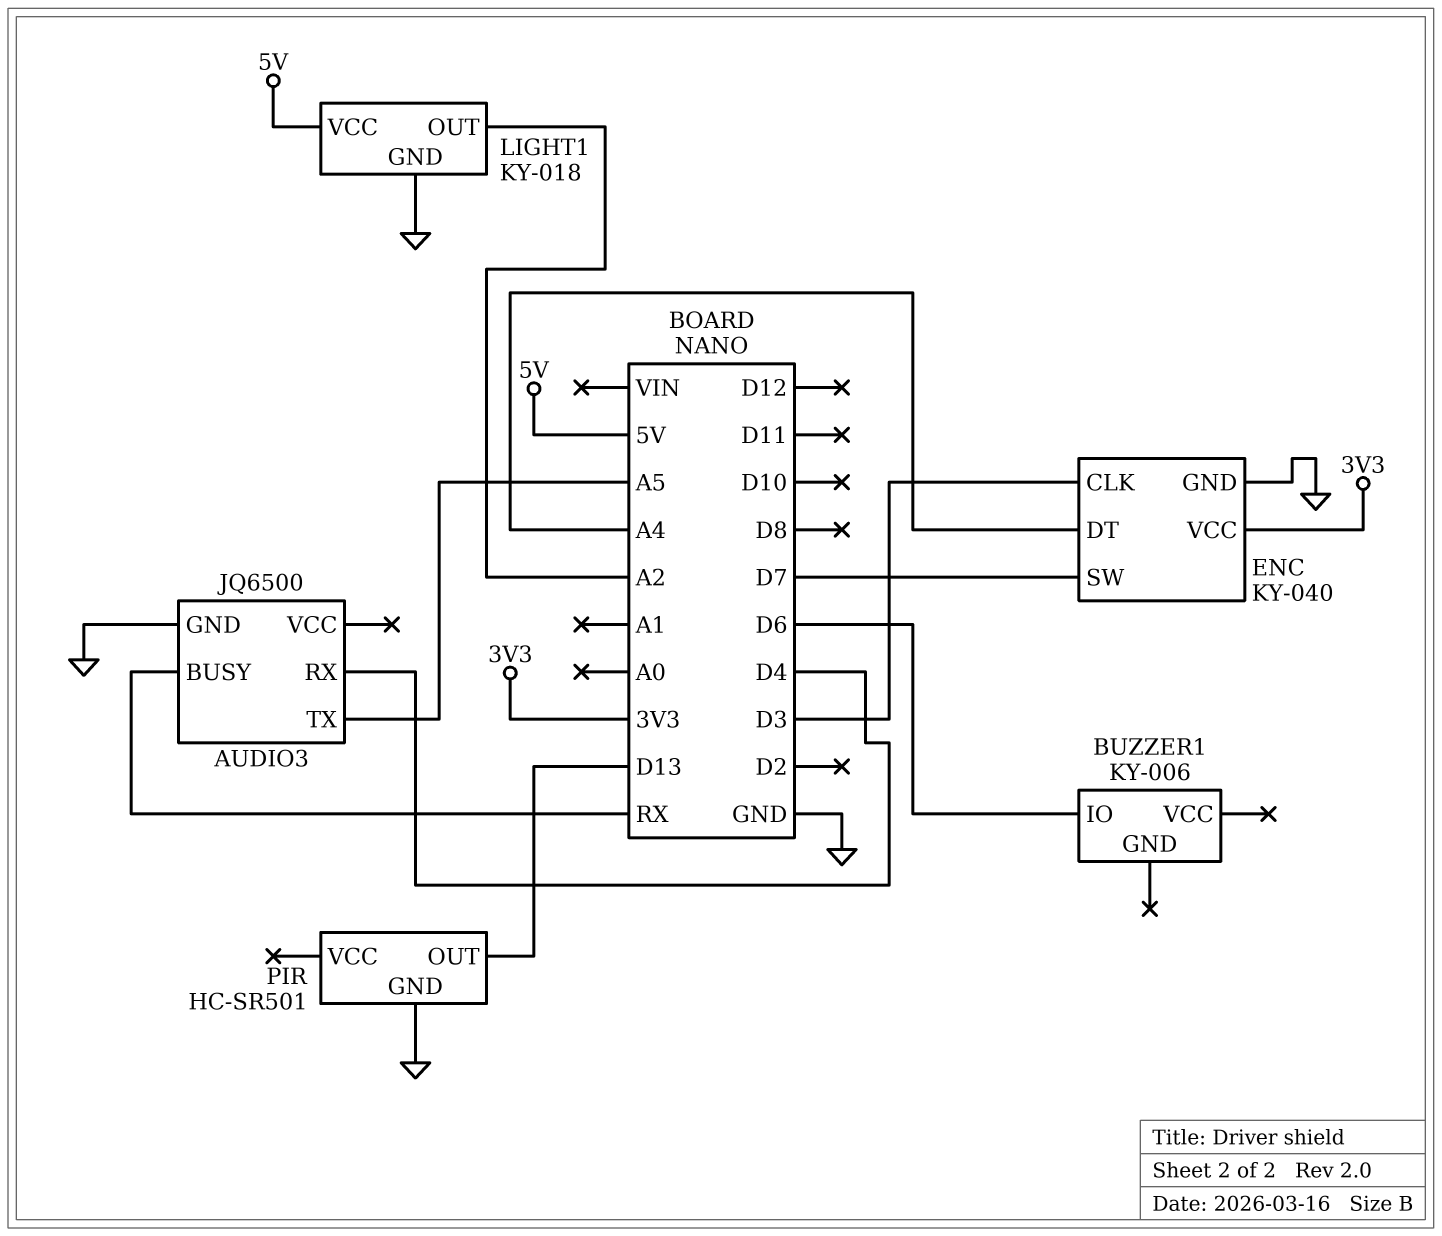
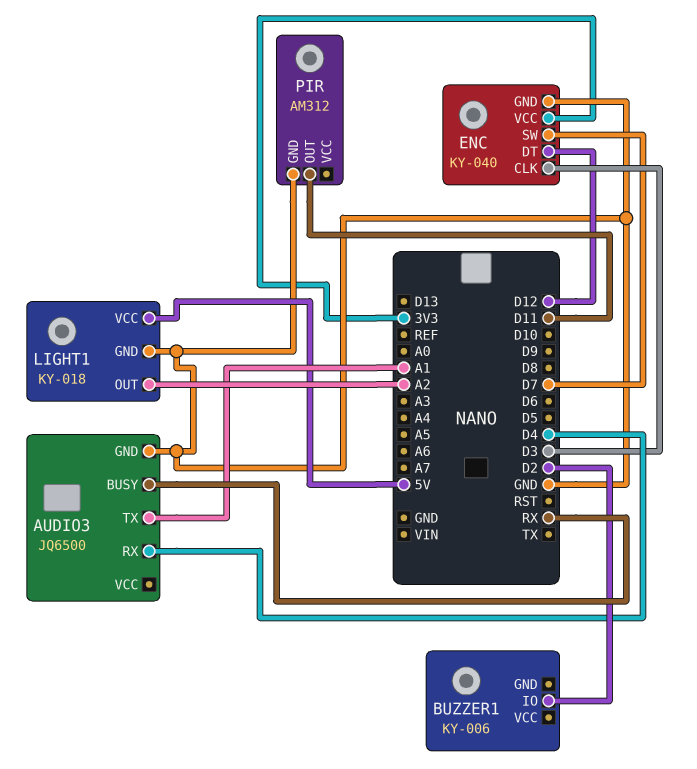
AUDIO3 pin TX: A5 -> A1
BUZZER1 pin IO: D6 -> D2
ENC pin DT: A4 -> D12
PIR: HC-SR501 -> AM312
PIR pin OUT: D13 -> D11

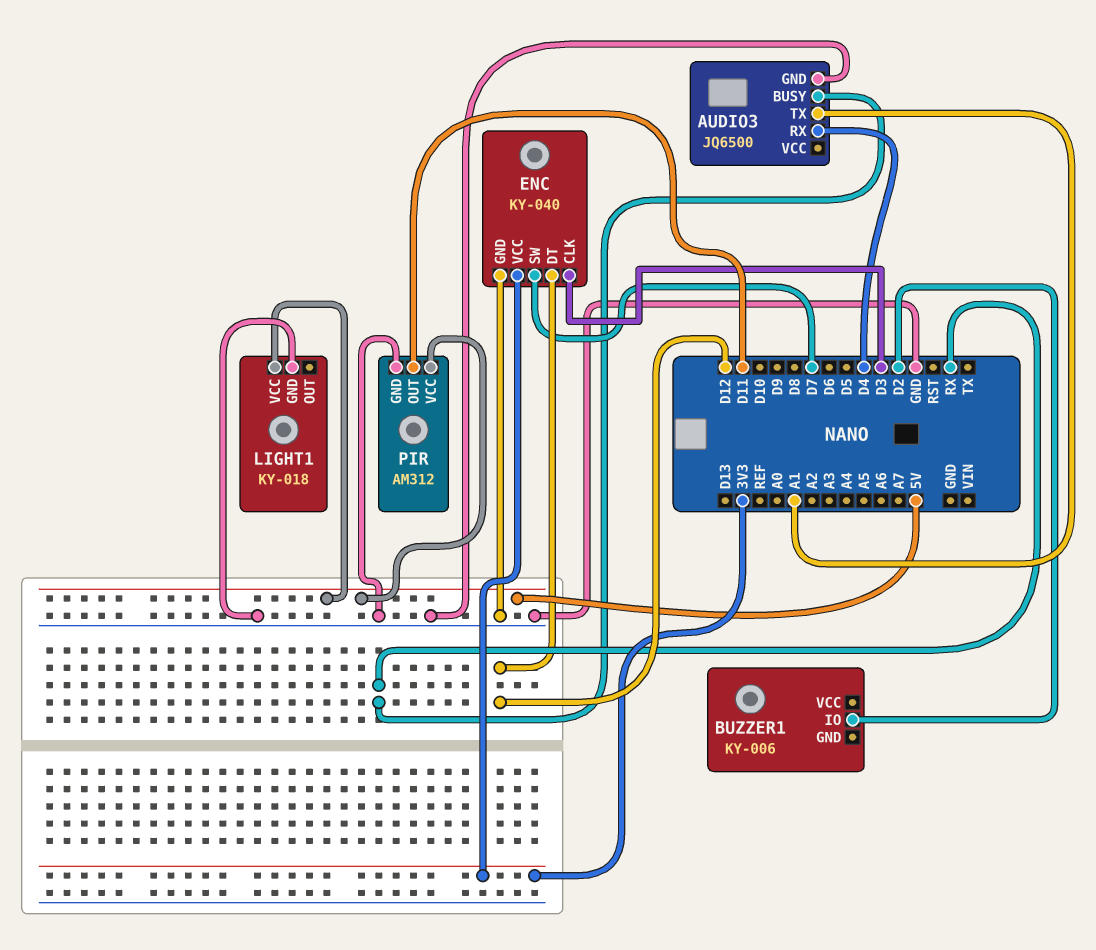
LIGHT1 pin OUT: A2 -> none
PIR pin VCC: none -> 5V

